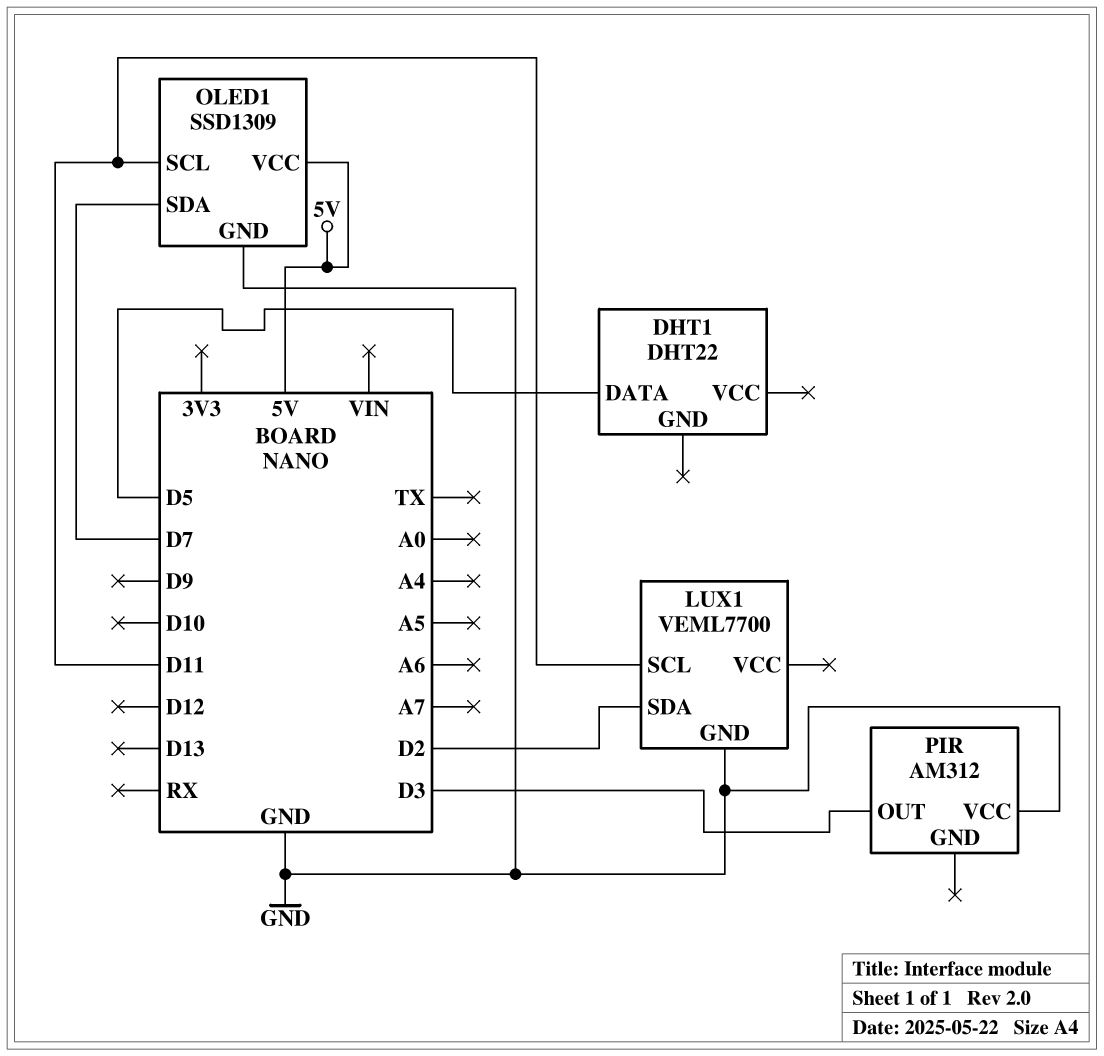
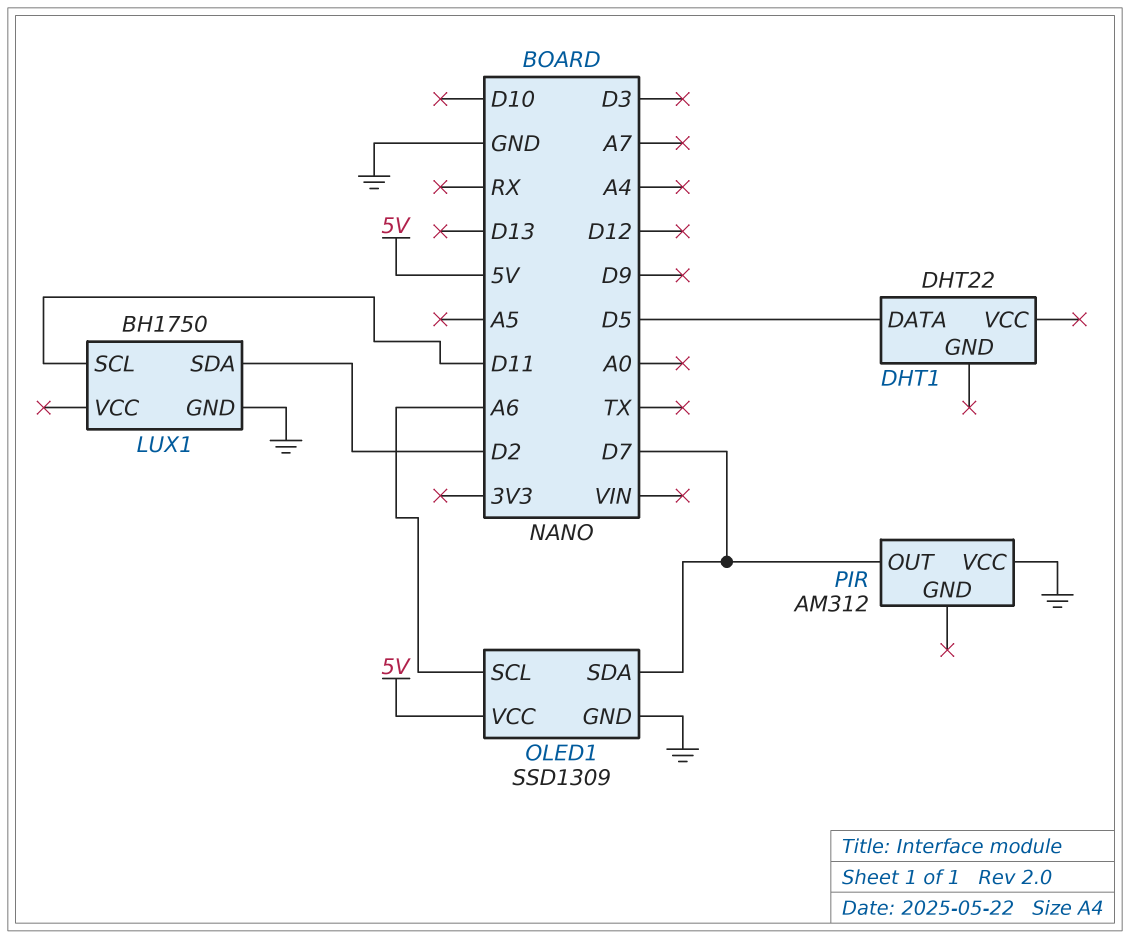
LUX1: VEML7700 -> BH1750
OLED1 pin SCL: D11 -> A6
PIR pin OUT: D3 -> D7

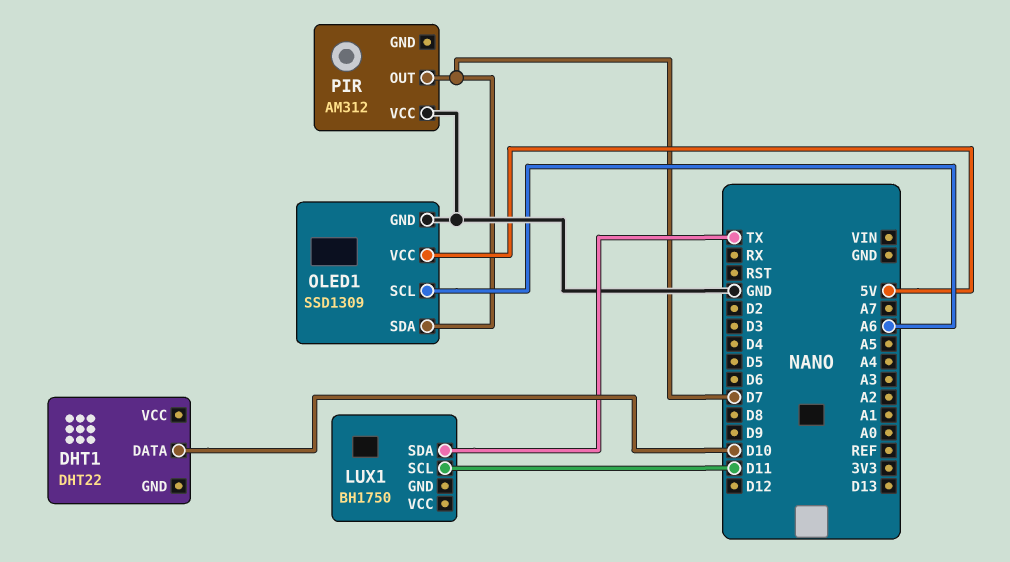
DHT1 pin DATA: D5 -> D10
LUX1 pin GND: GND -> none
LUX1 pin SDA: D2 -> TX

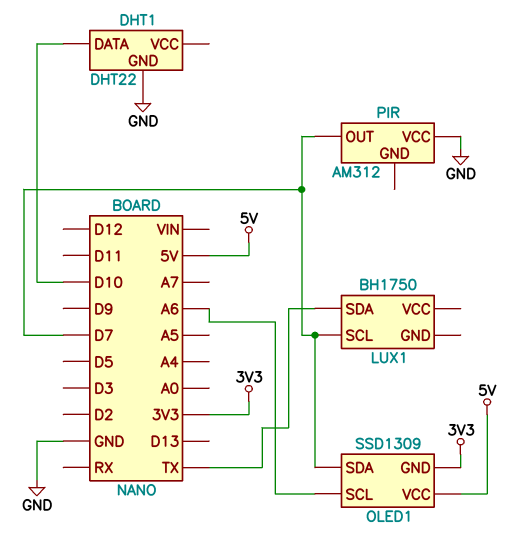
DHT1 pin GND: none -> GND
LUX1 pin SCL: D11 -> D7
OLED1 pin GND: GND -> 3V3

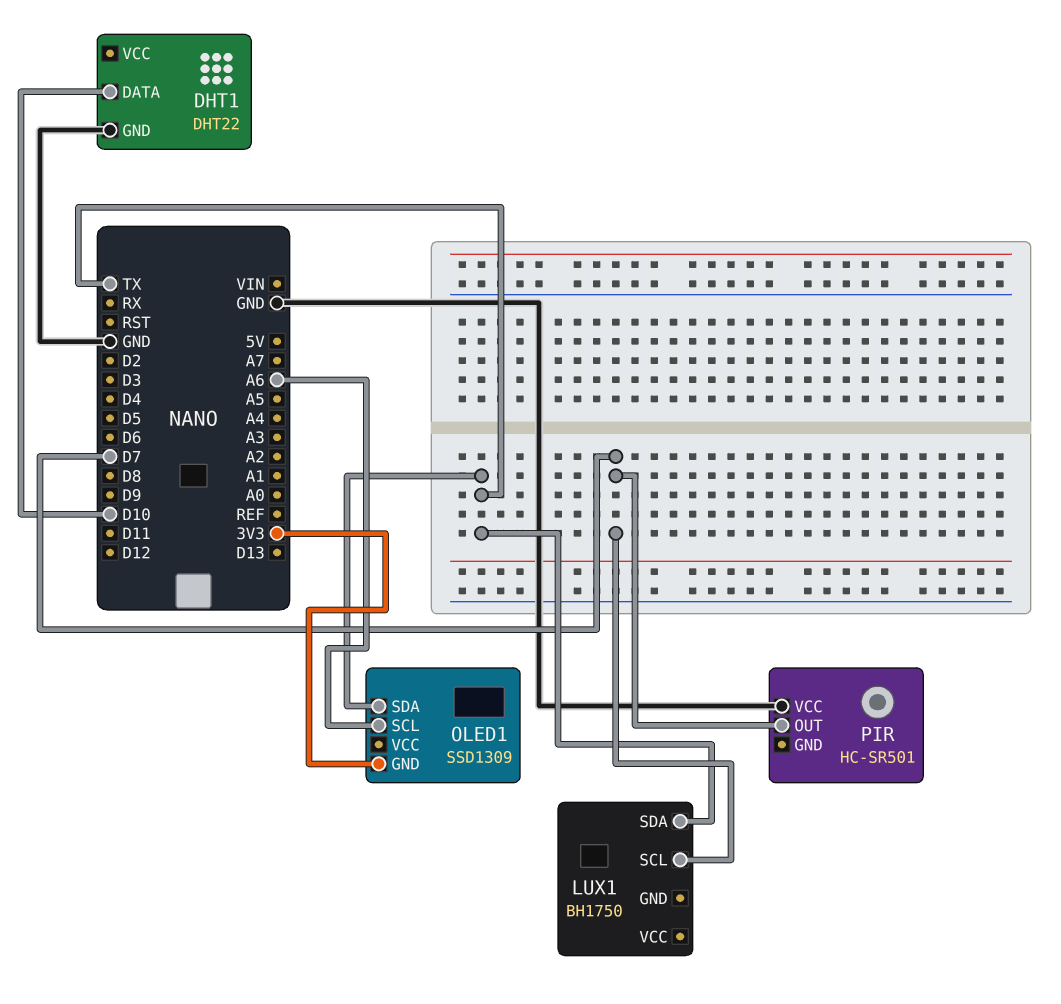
OLED1 pin SDA: D7 -> TX
OLED1 pin VCC: 5V -> none
PIR: AM312 -> HC-SR501

